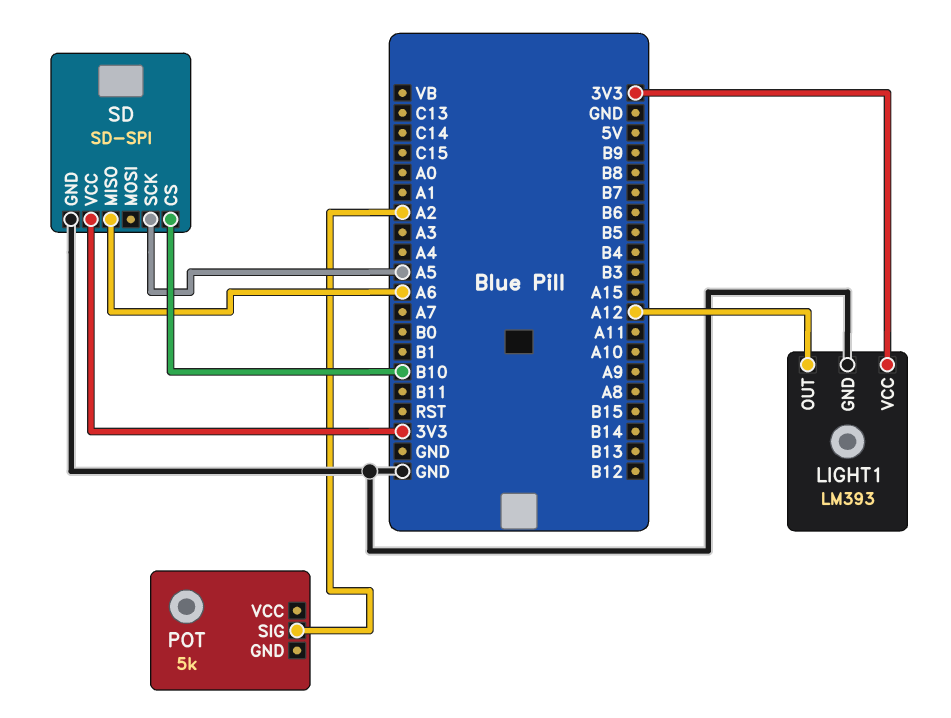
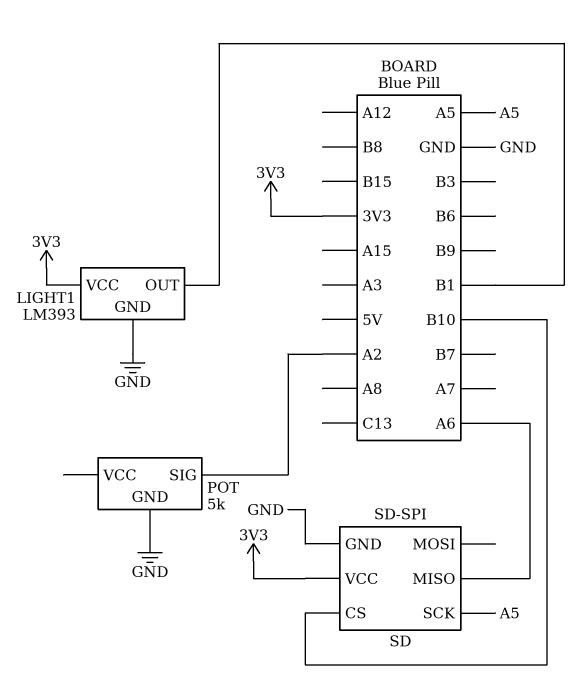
LIGHT1 pin OUT: A12 -> B1
POT pin GND: none -> GND

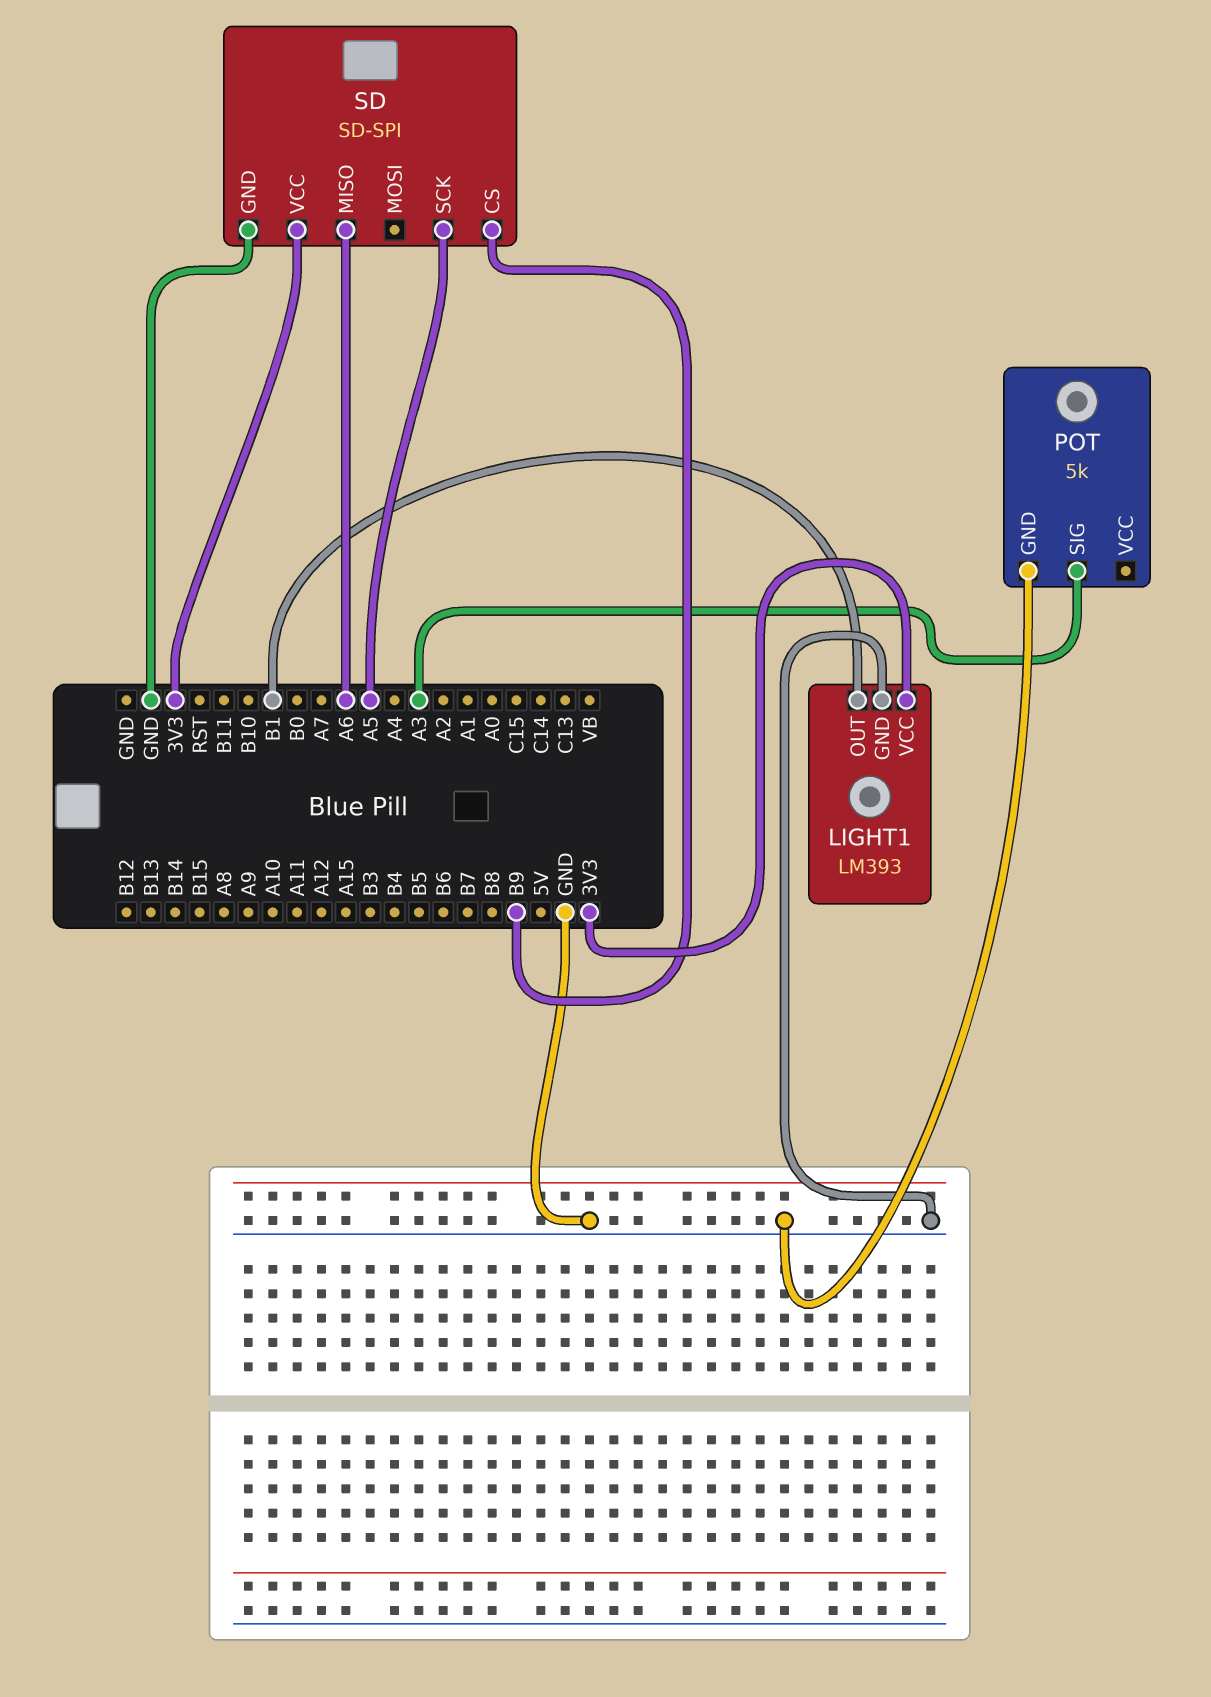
POT pin SIG: A2 -> A3
SD pin CS: B10 -> B9

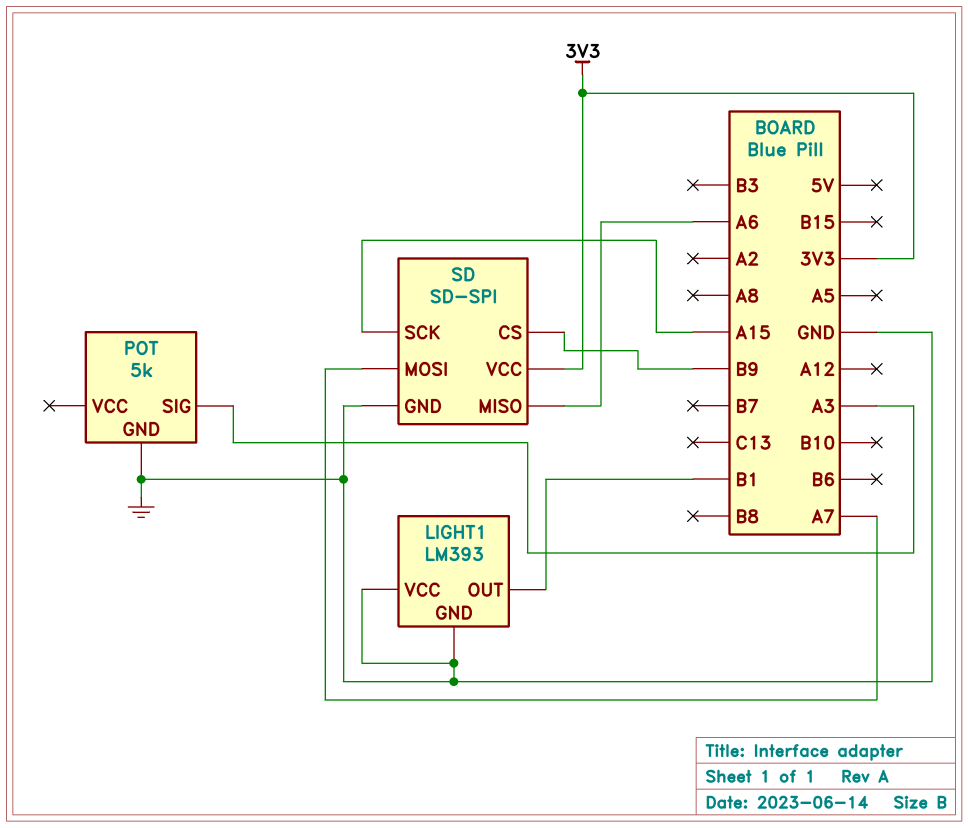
LIGHT1 pin VCC: 3V3 -> GND
SD pin MOSI: none -> A7
SD pin SCK: A5 -> A15

